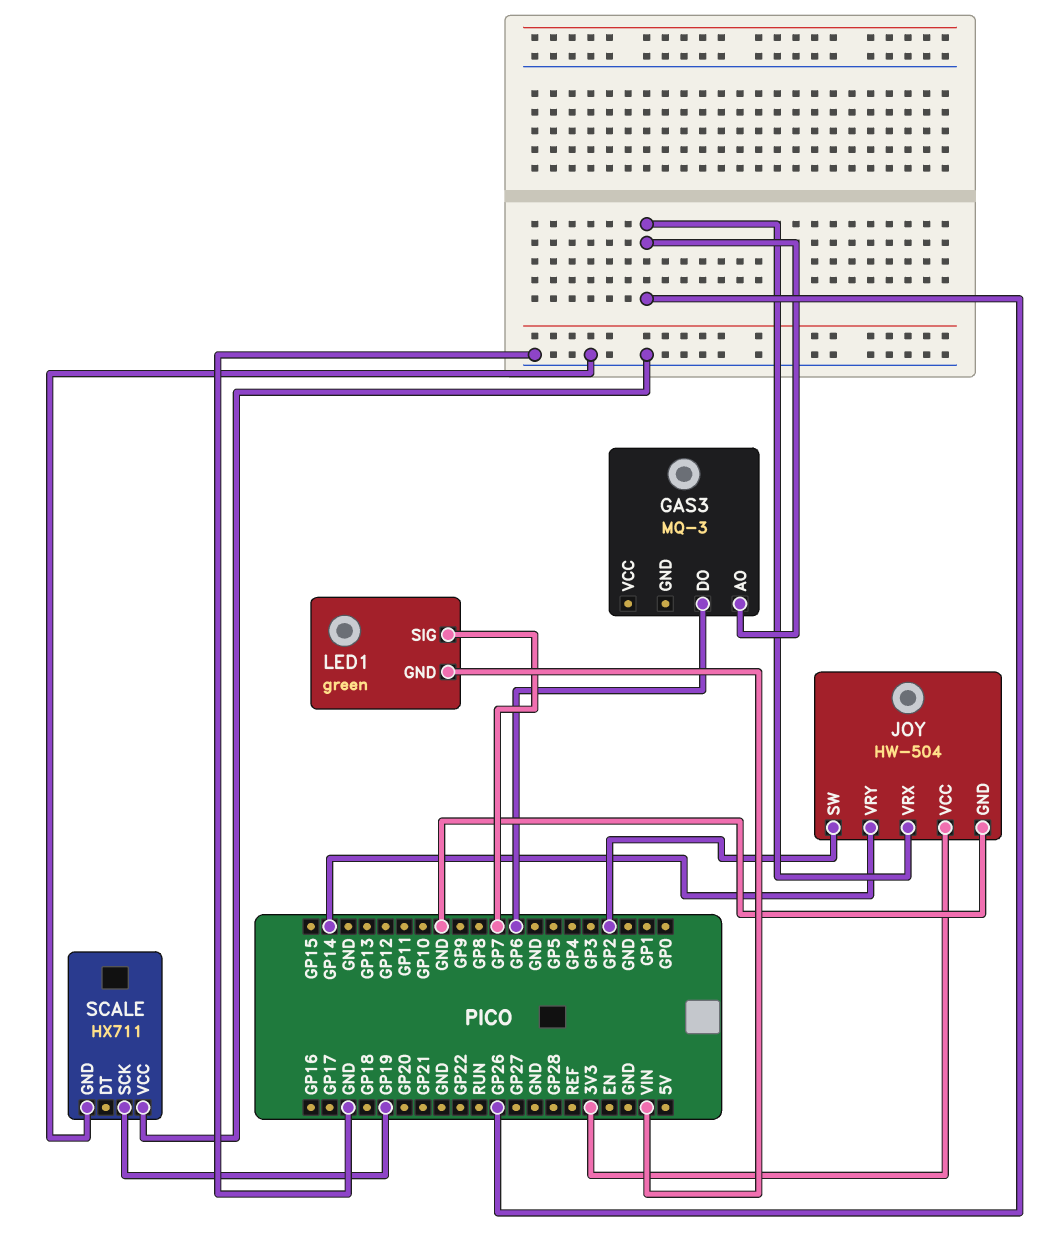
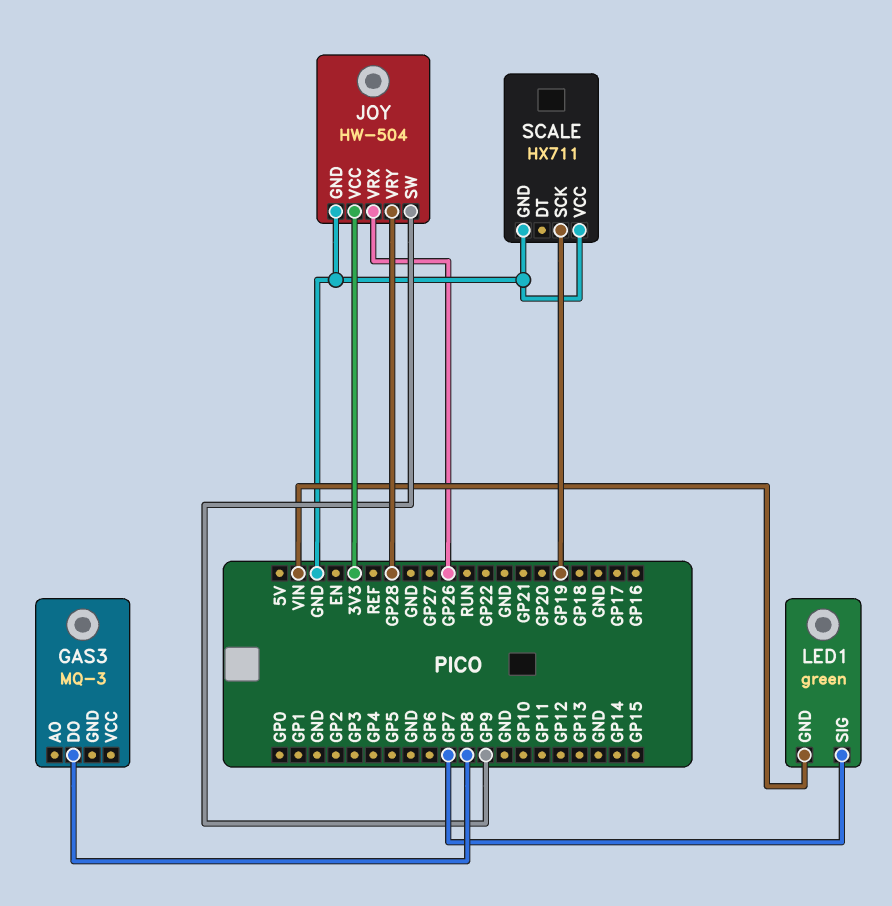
GAS3 pin AO: GP26 -> none
GAS3 pin DO: GP6 -> GP8
JOY pin SW: GP2 -> GP9
JOY pin VRY: GP14 -> GP28

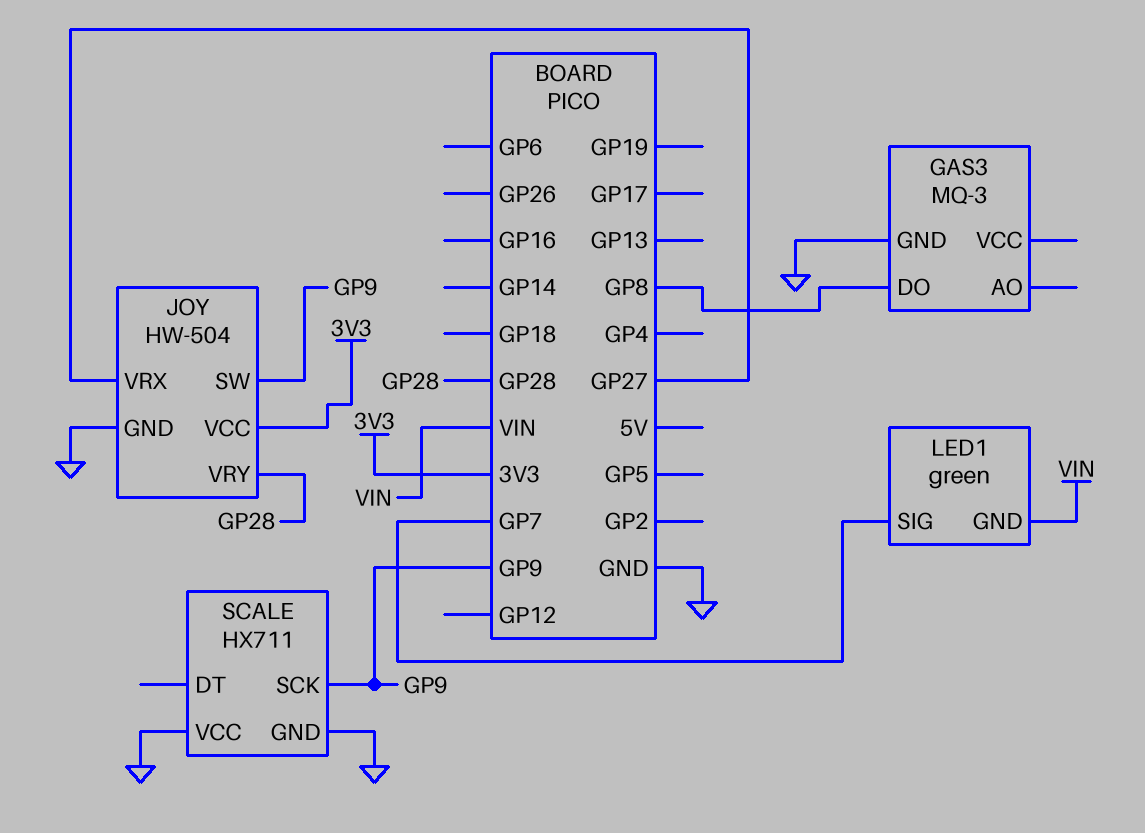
GAS3 pin GND: none -> GND
JOY pin VRX: GP26 -> GP27
SCALE pin SCK: GP19 -> GP9

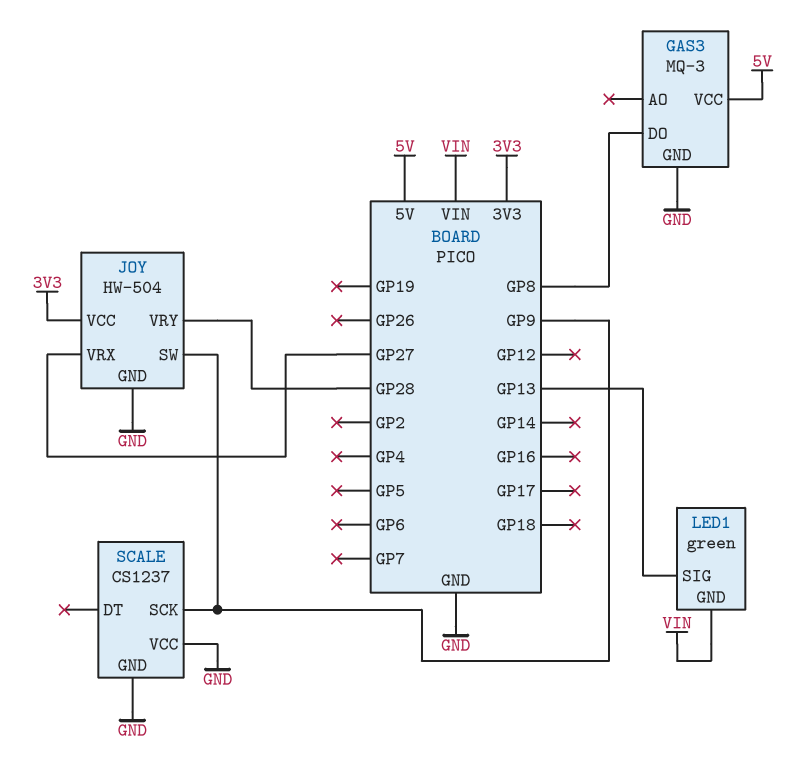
GAS3 pin VCC: none -> 5V
LED1 pin SIG: GP7 -> GP13
SCALE: HX711 -> CS1237

